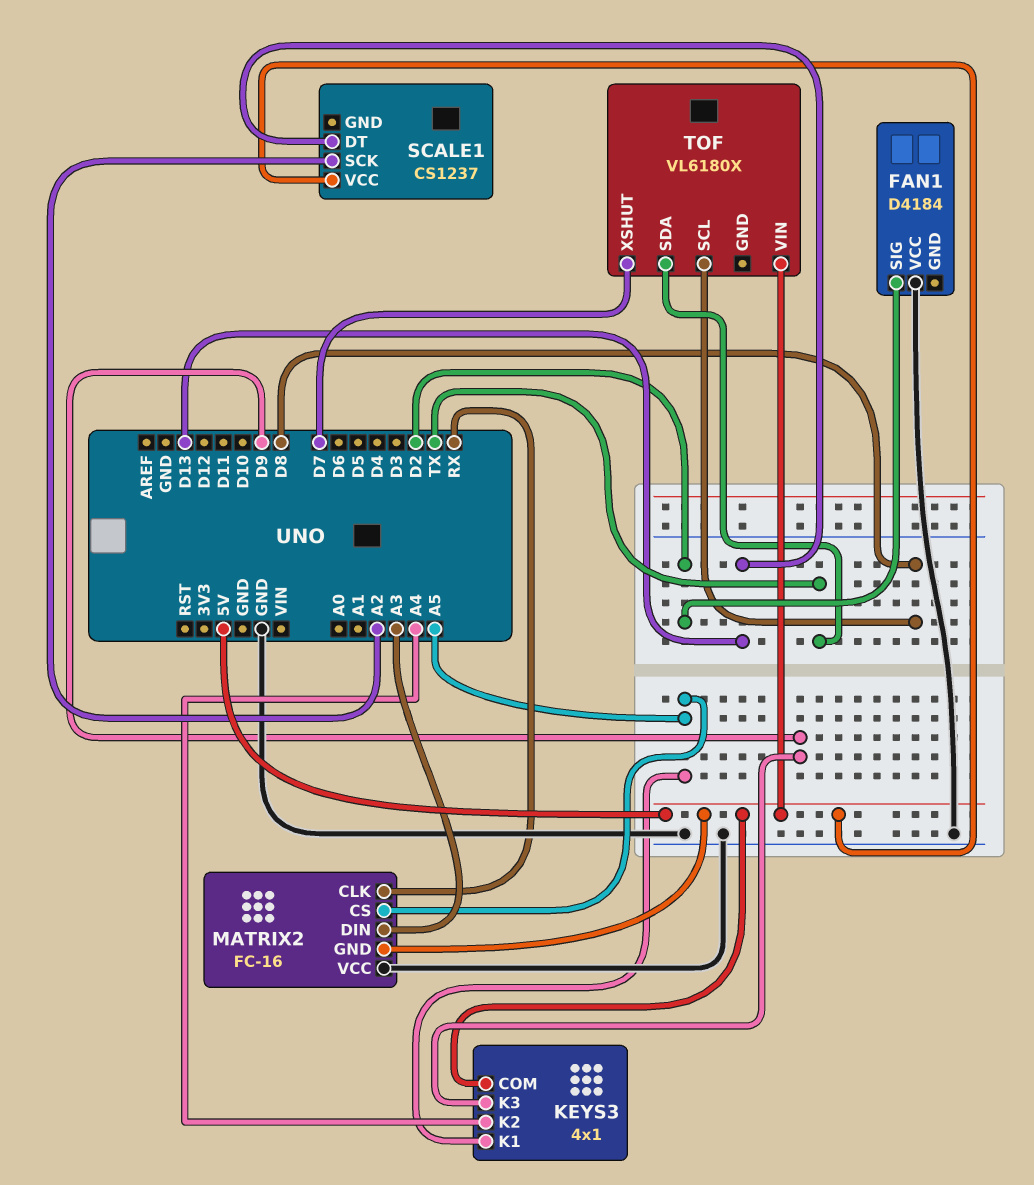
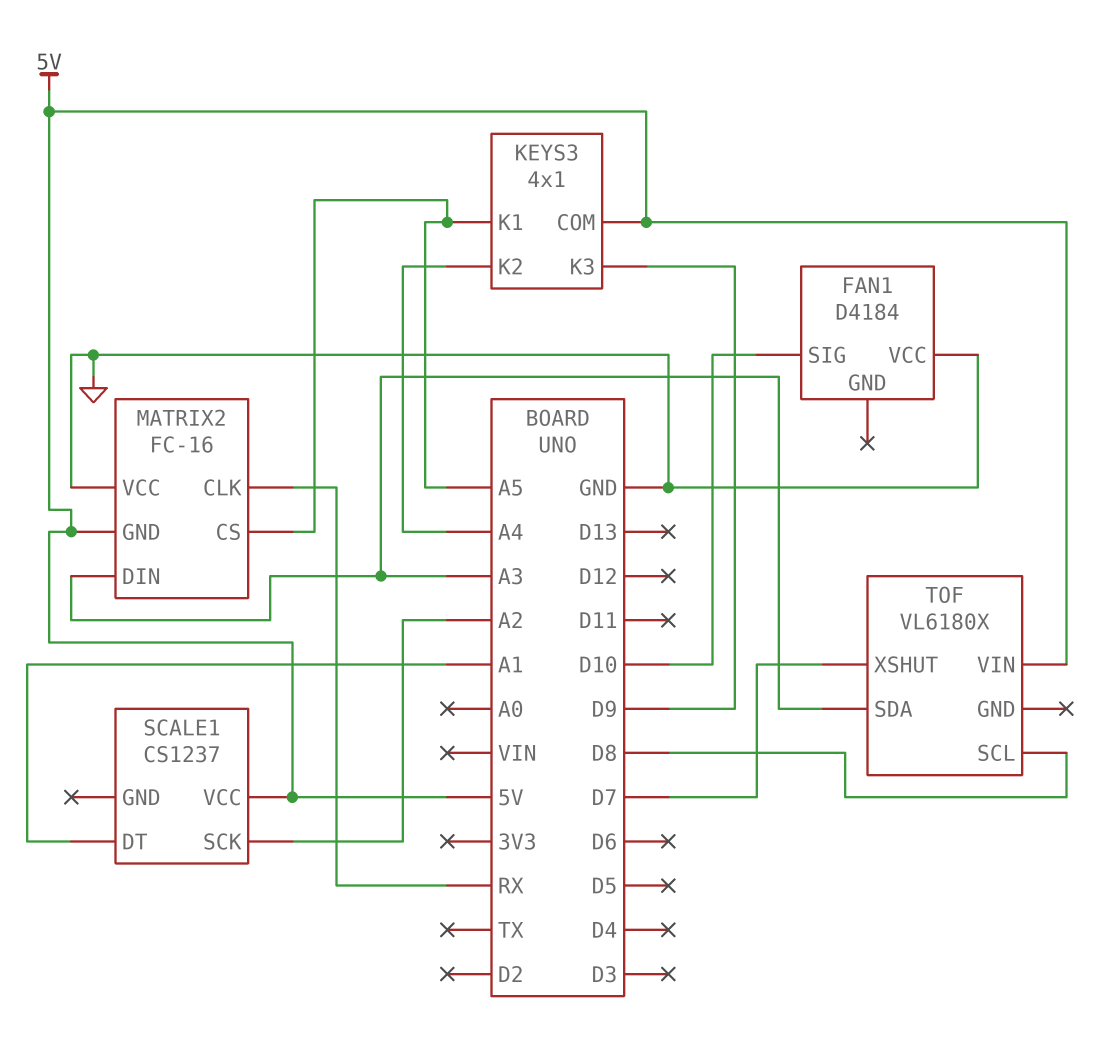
FAN1 pin SIG: D2 -> D10
SCALE1 pin DT: D13 -> A1
TOF pin SDA: TX -> A3

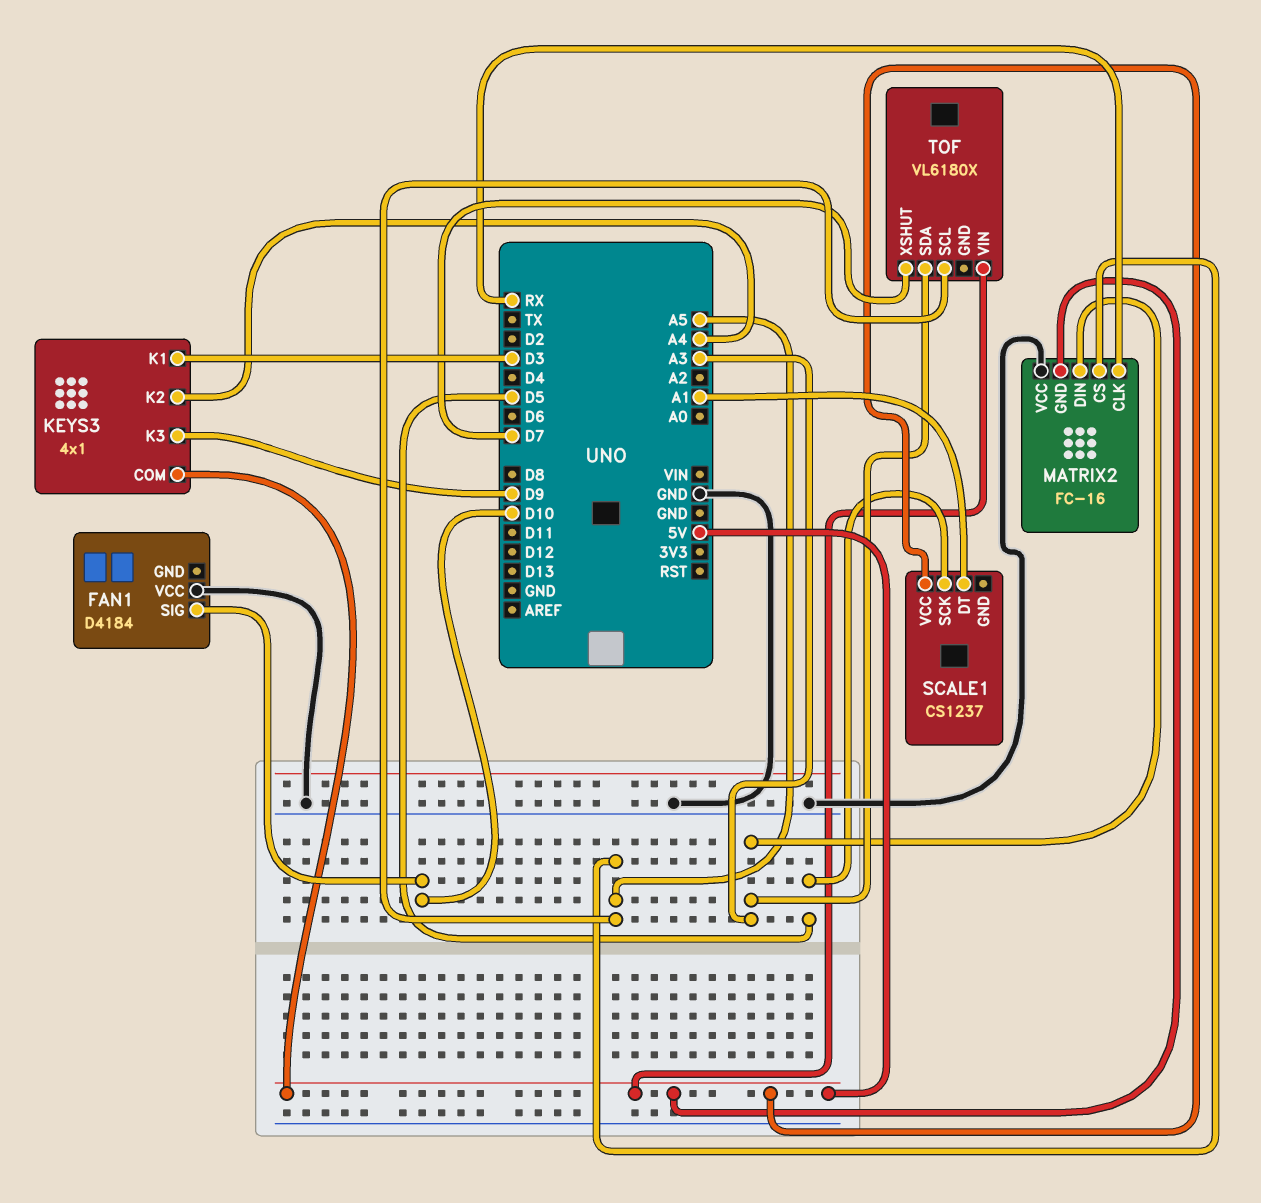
KEYS3 pin K1: A5 -> D3
SCALE1 pin SCK: A2 -> D5
TOF pin SCL: D8 -> A5

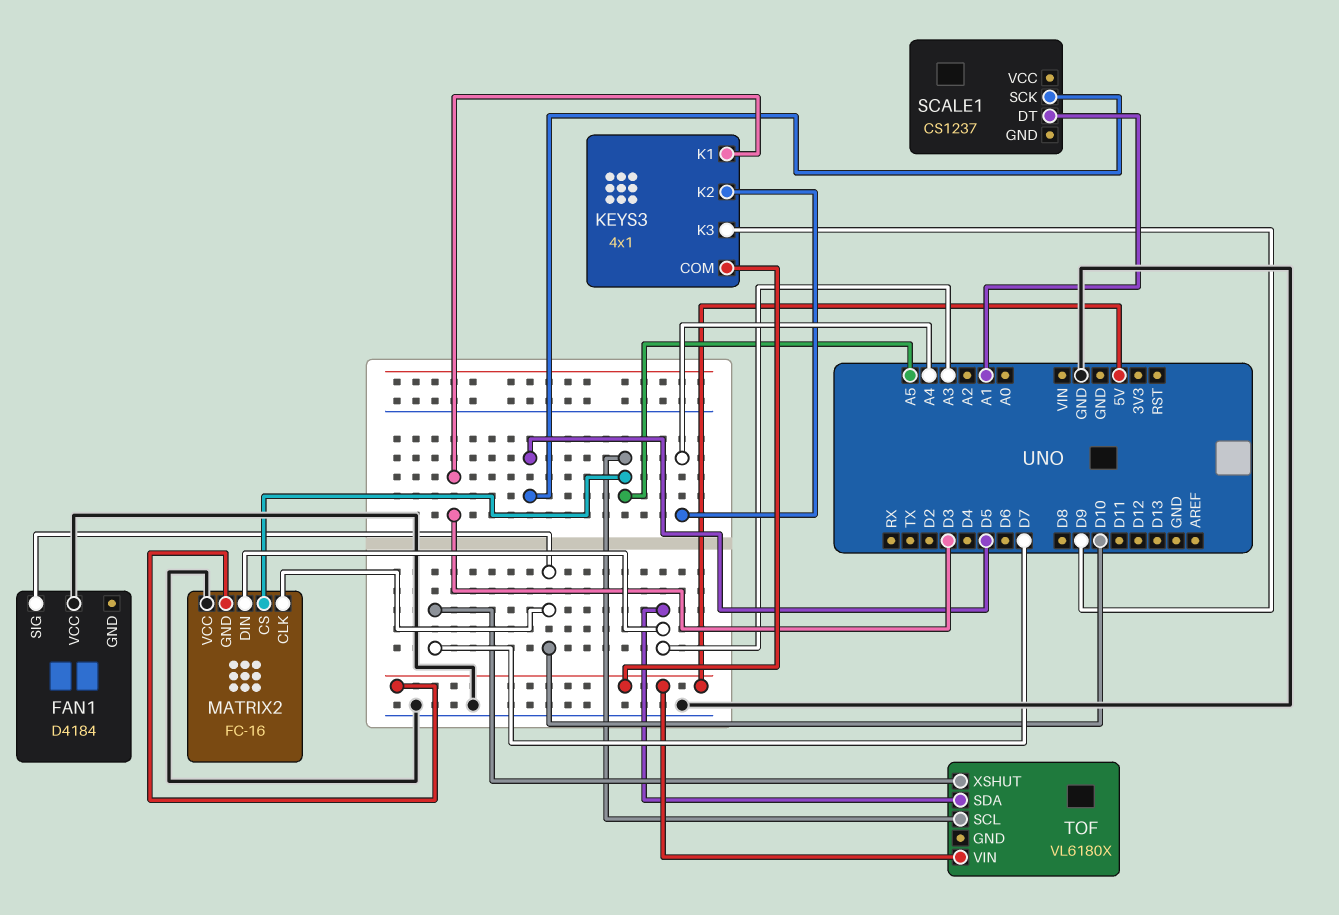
MATRIX2 pin CLK: RX -> D10
SCALE1 pin VCC: 5V -> none

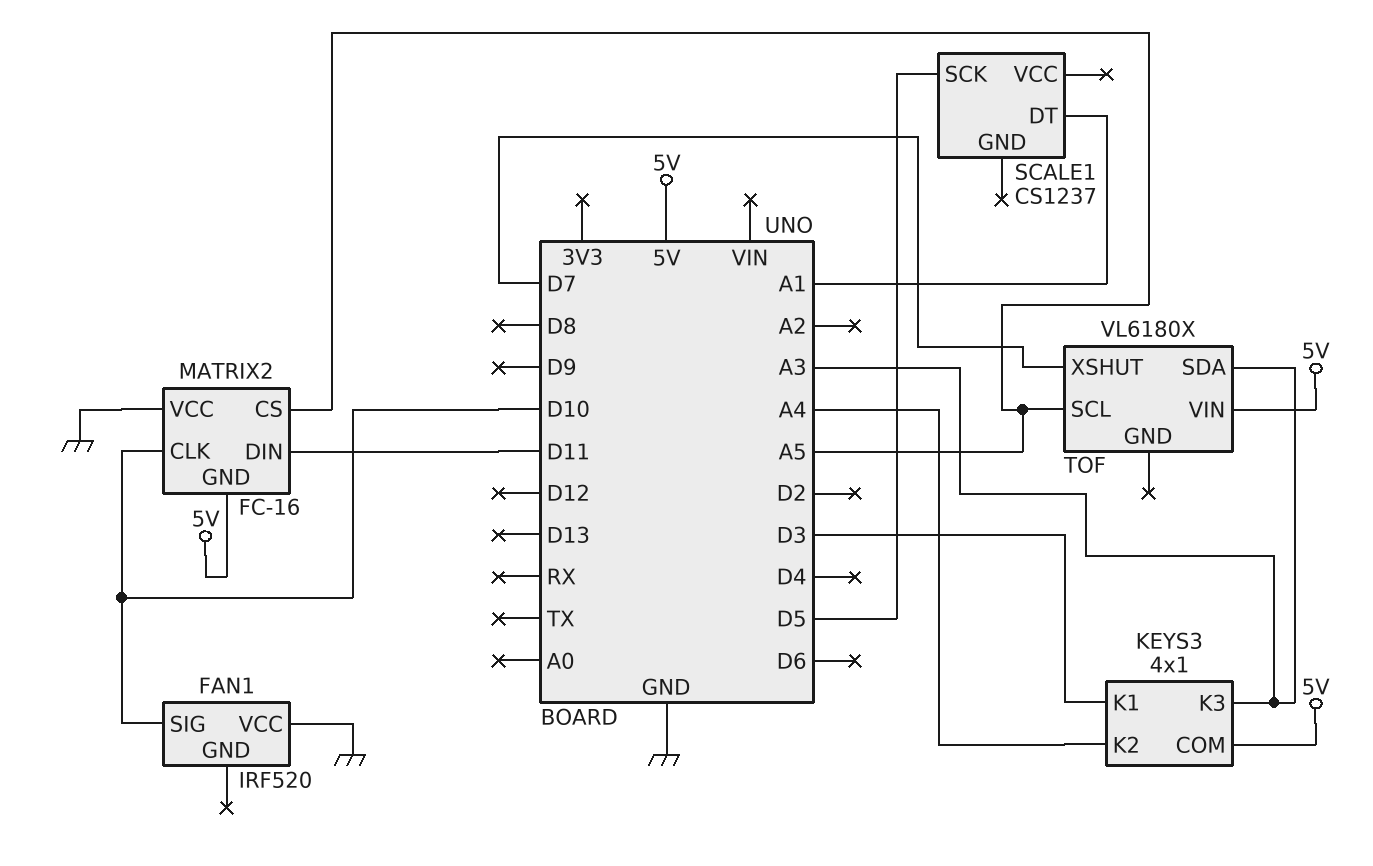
FAN1: D4184 -> IRF520
KEYS3 pin K3: D9 -> A3
MATRIX2 pin DIN: A3 -> D11

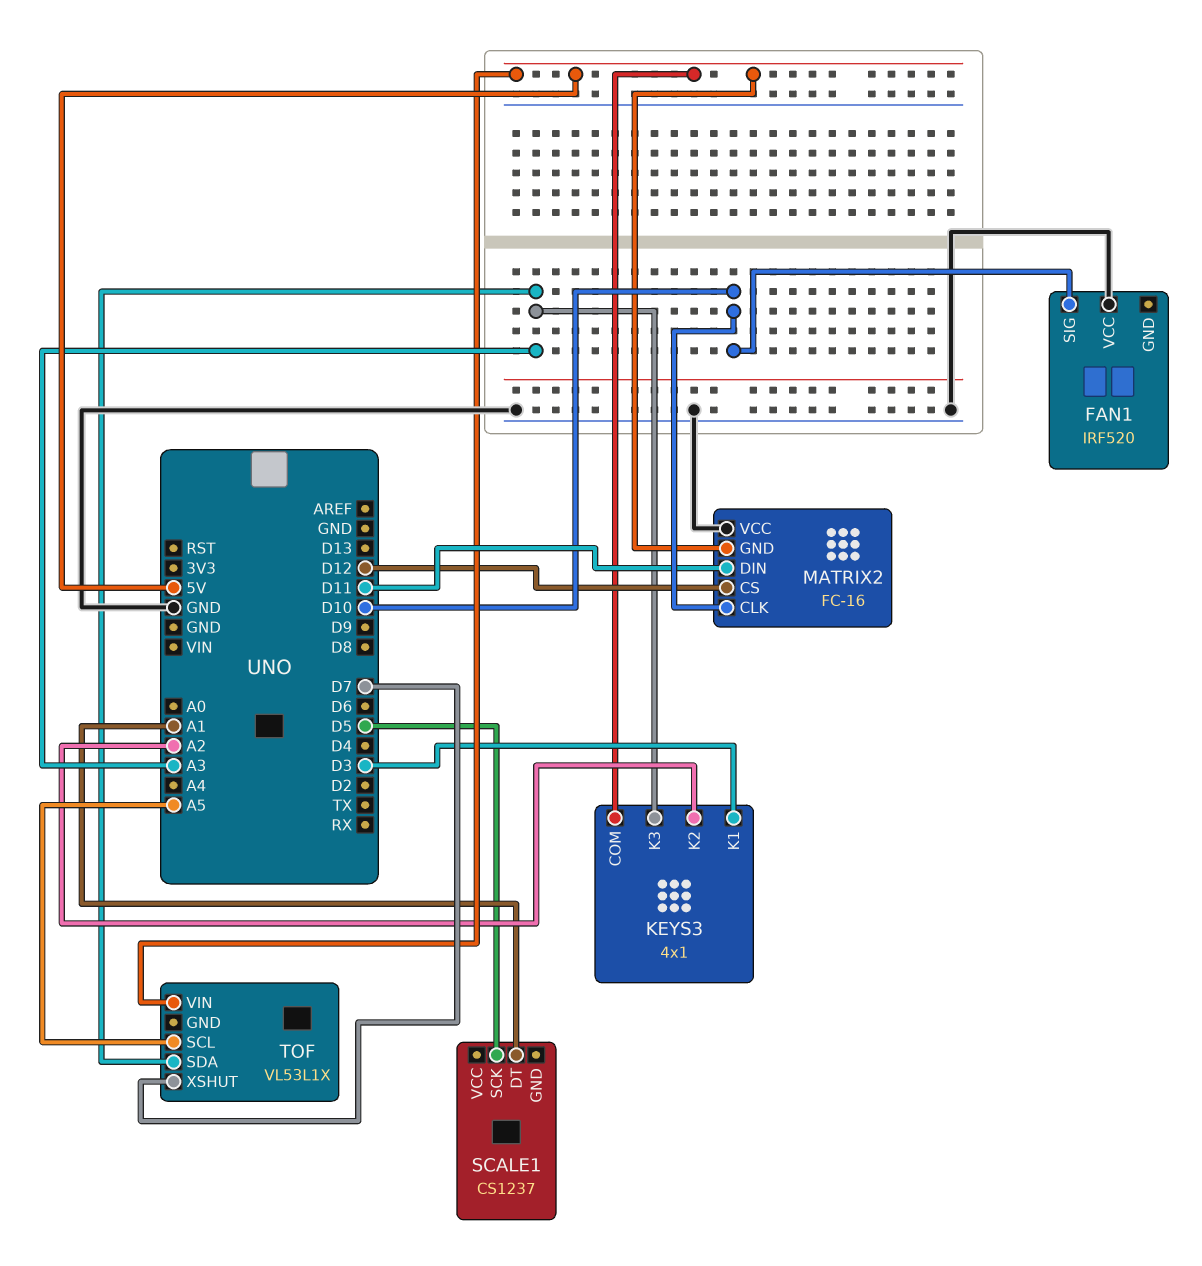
KEYS3 pin K2: A4 -> A2
MATRIX2 pin CS: A5 -> D12
TOF: VL6180X -> VL53L1X

